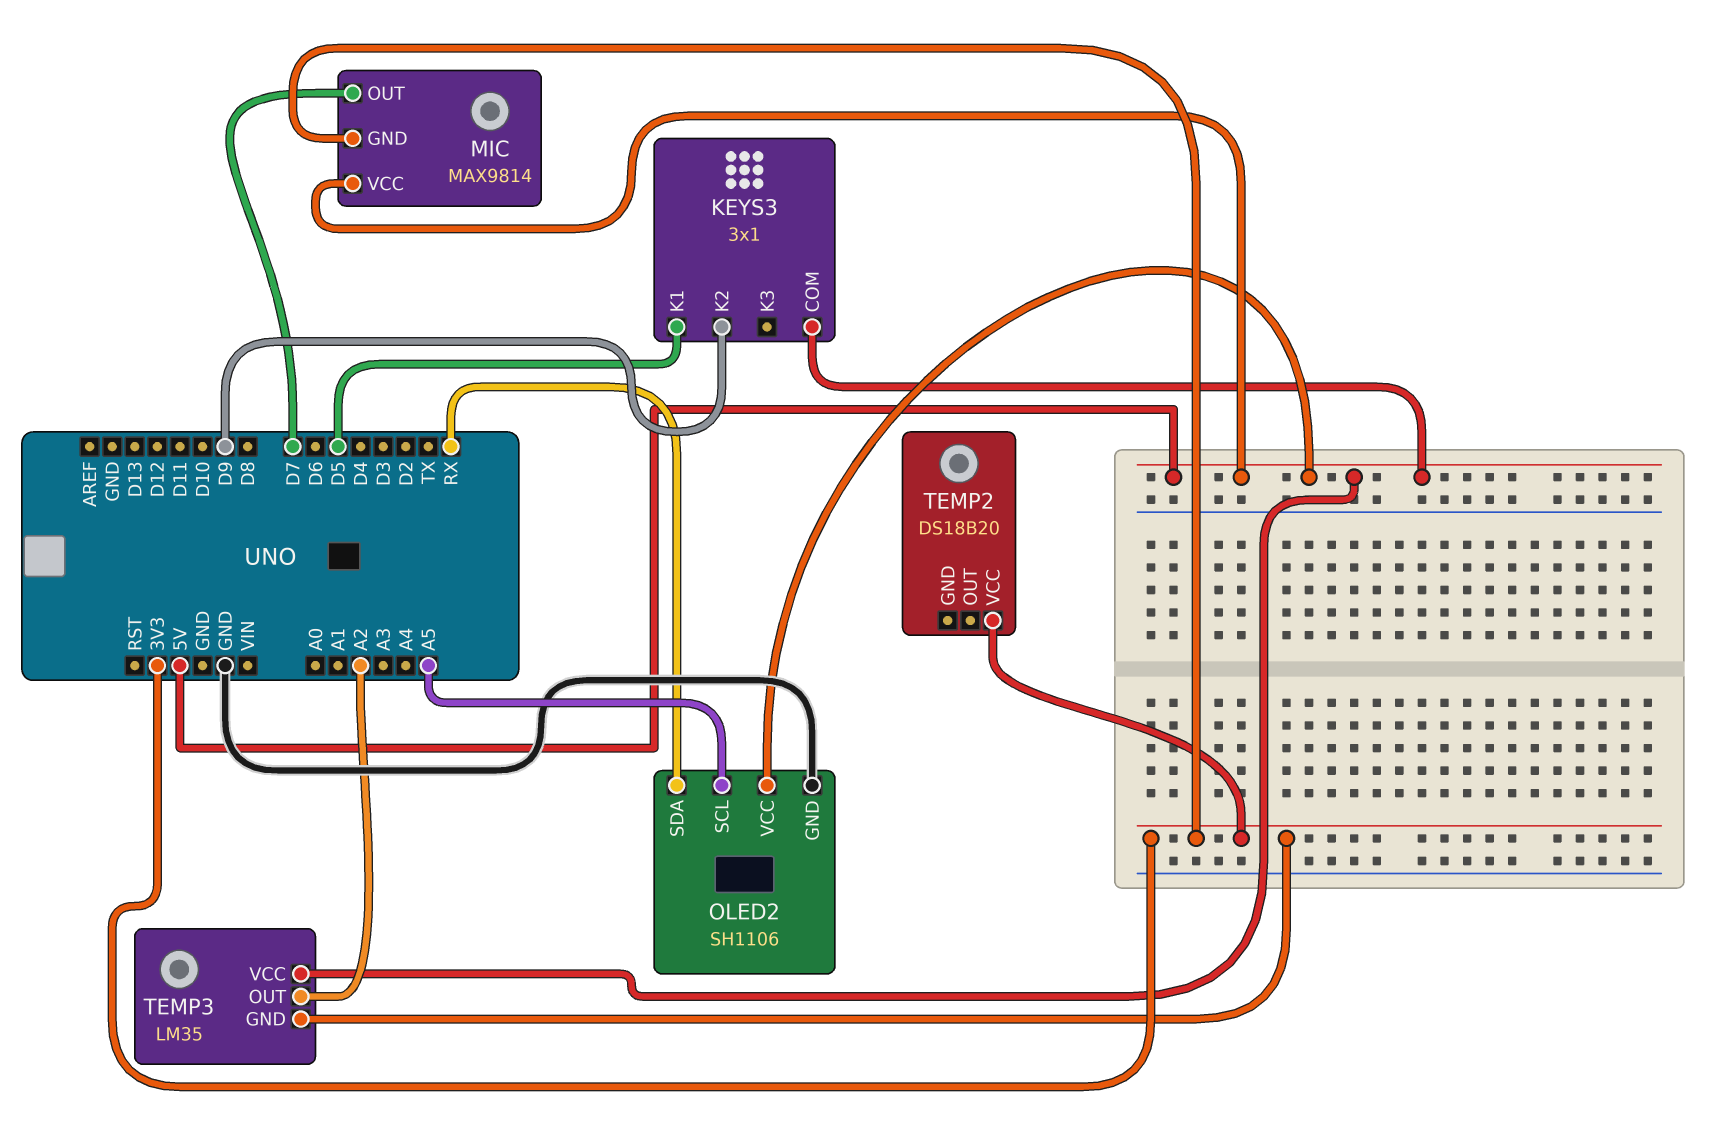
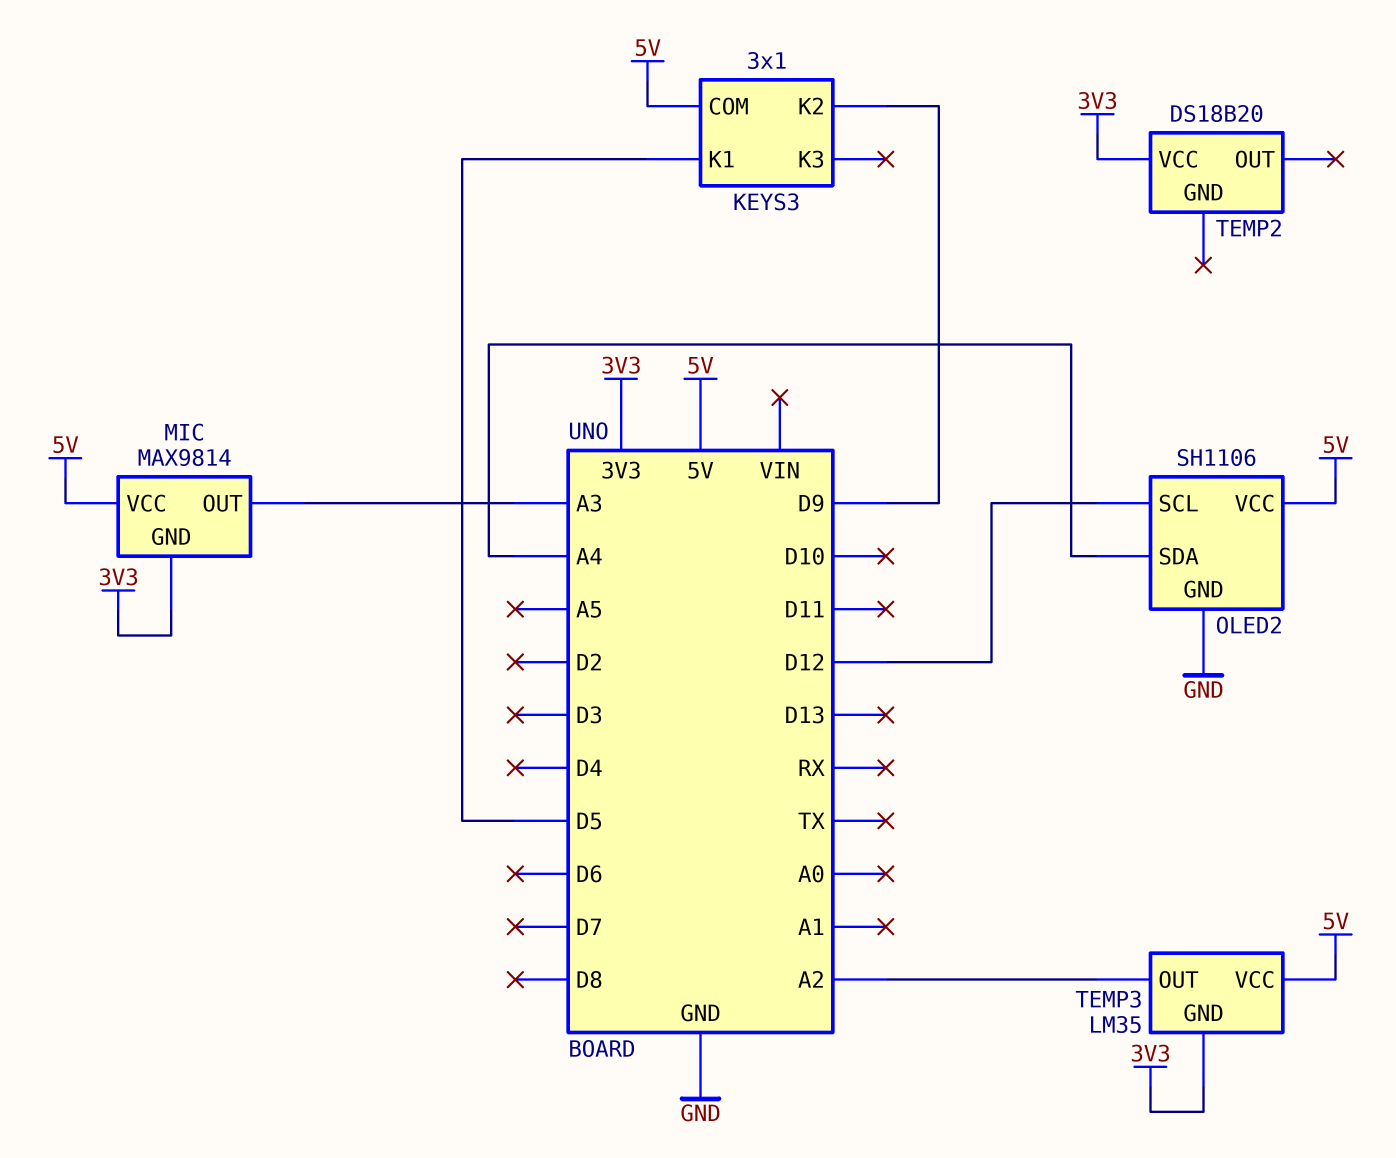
MIC pin OUT: D7 -> A3
OLED2 pin SCL: A5 -> D12
OLED2 pin SDA: RX -> A4

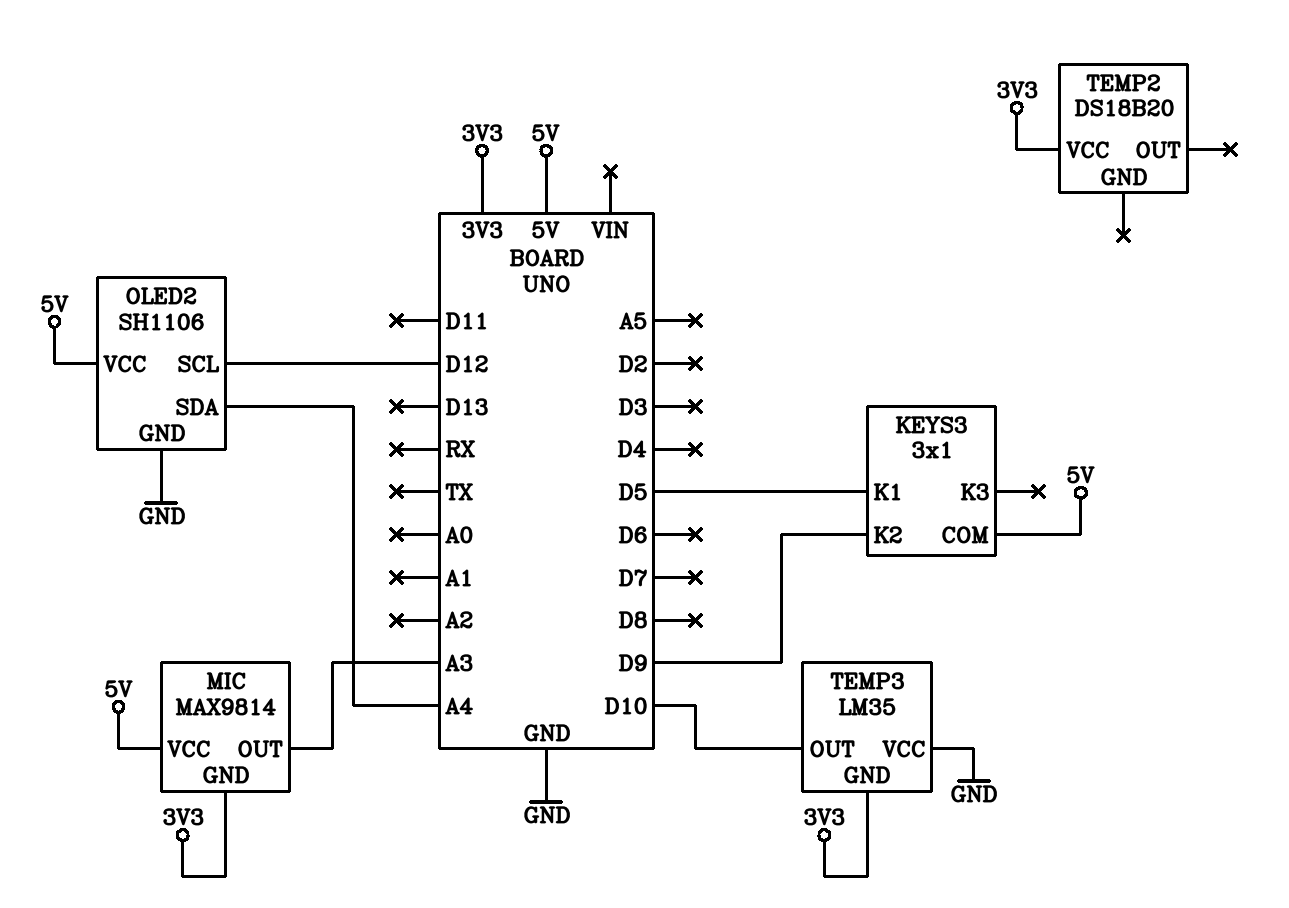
TEMP3 pin OUT: A2 -> D10
TEMP3 pin VCC: 5V -> GND

